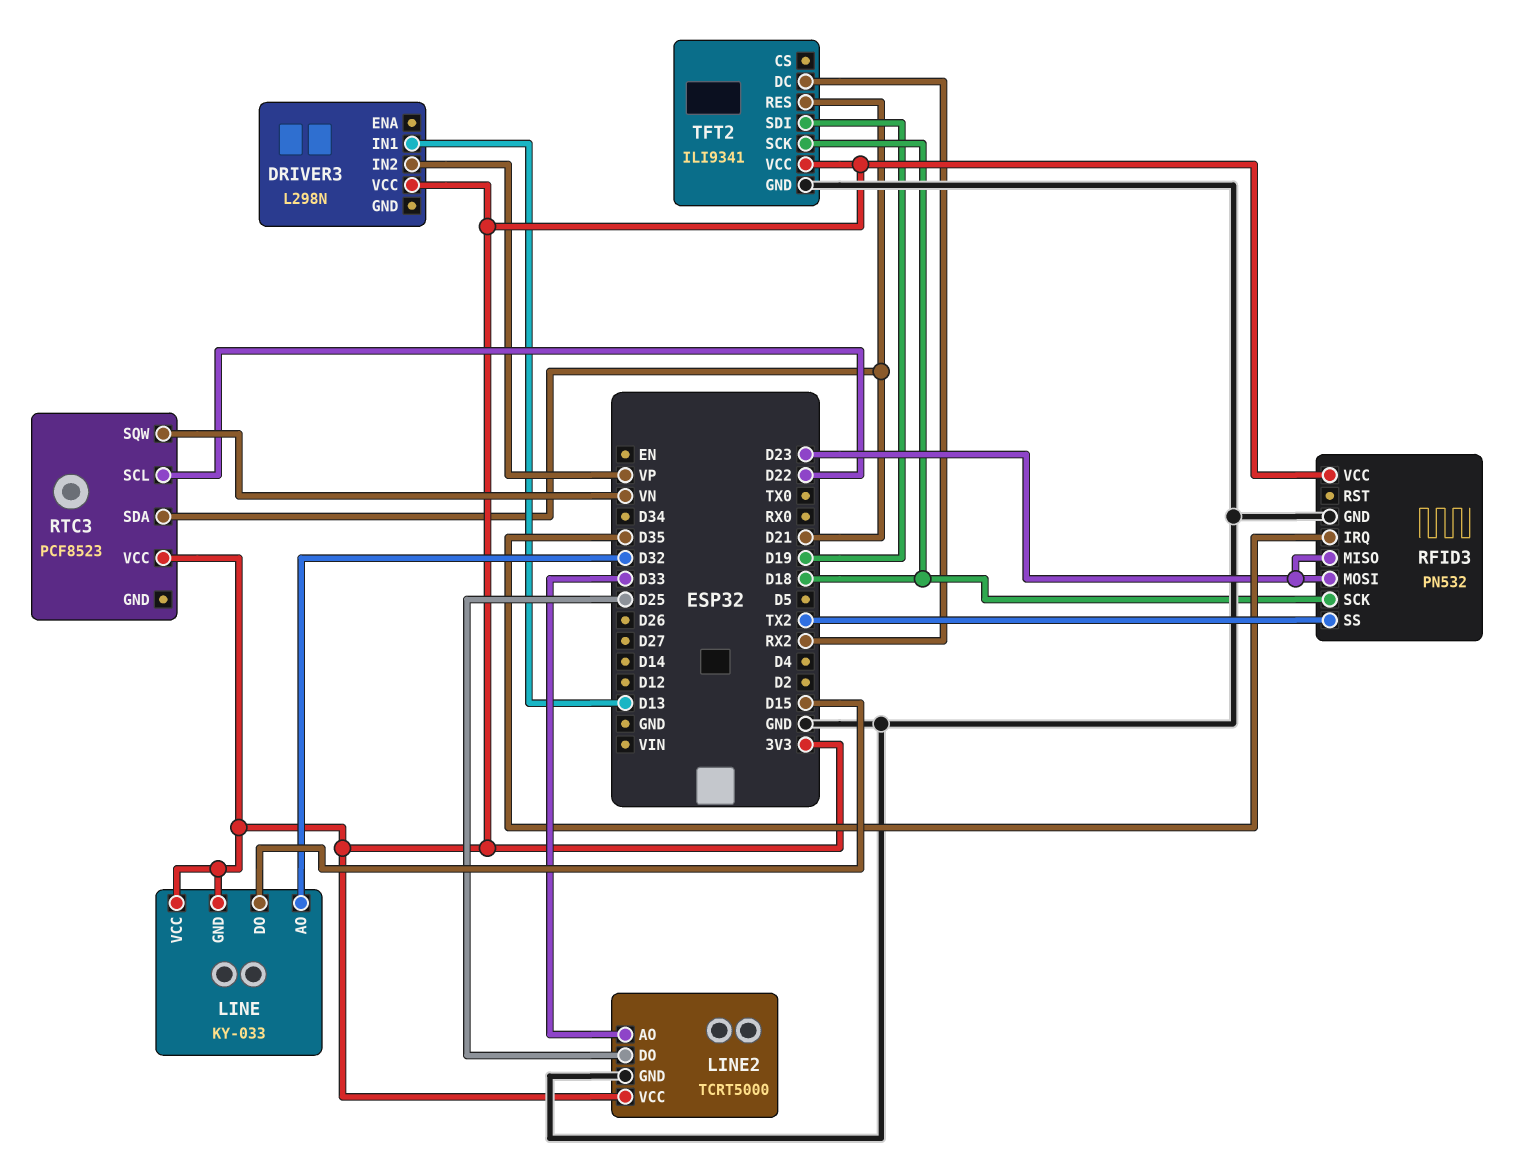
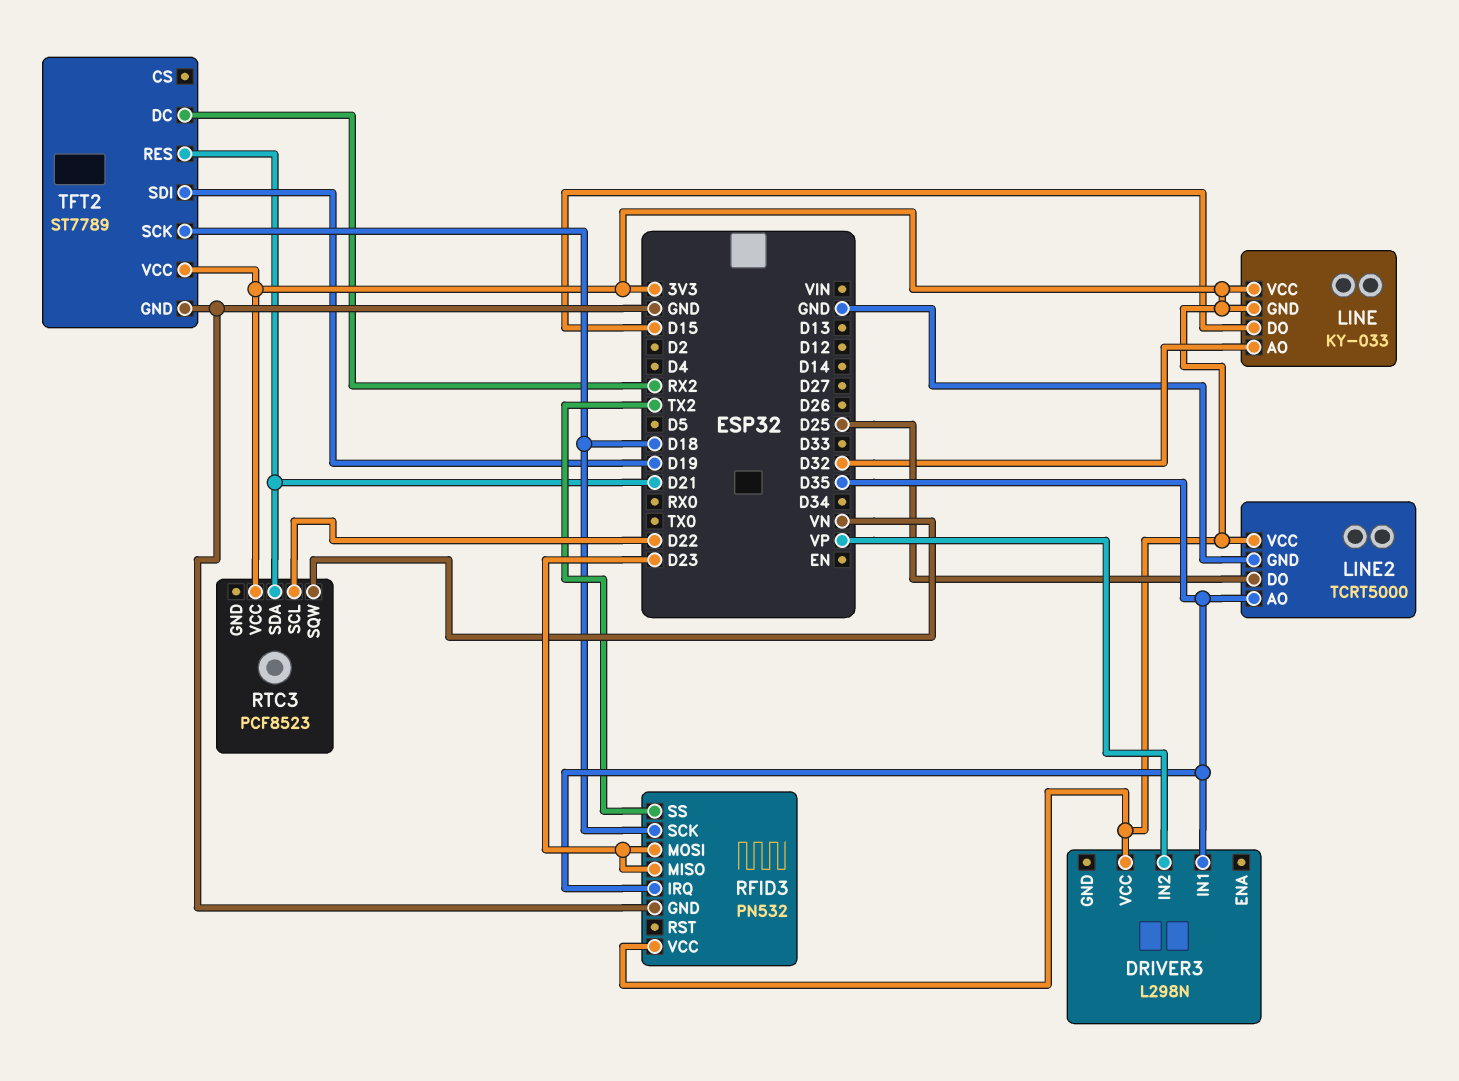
DRIVER3 pin IN1: D13 -> D35
LINE2 pin AO: D33 -> D35
TFT2: ILI9341 -> ST7789

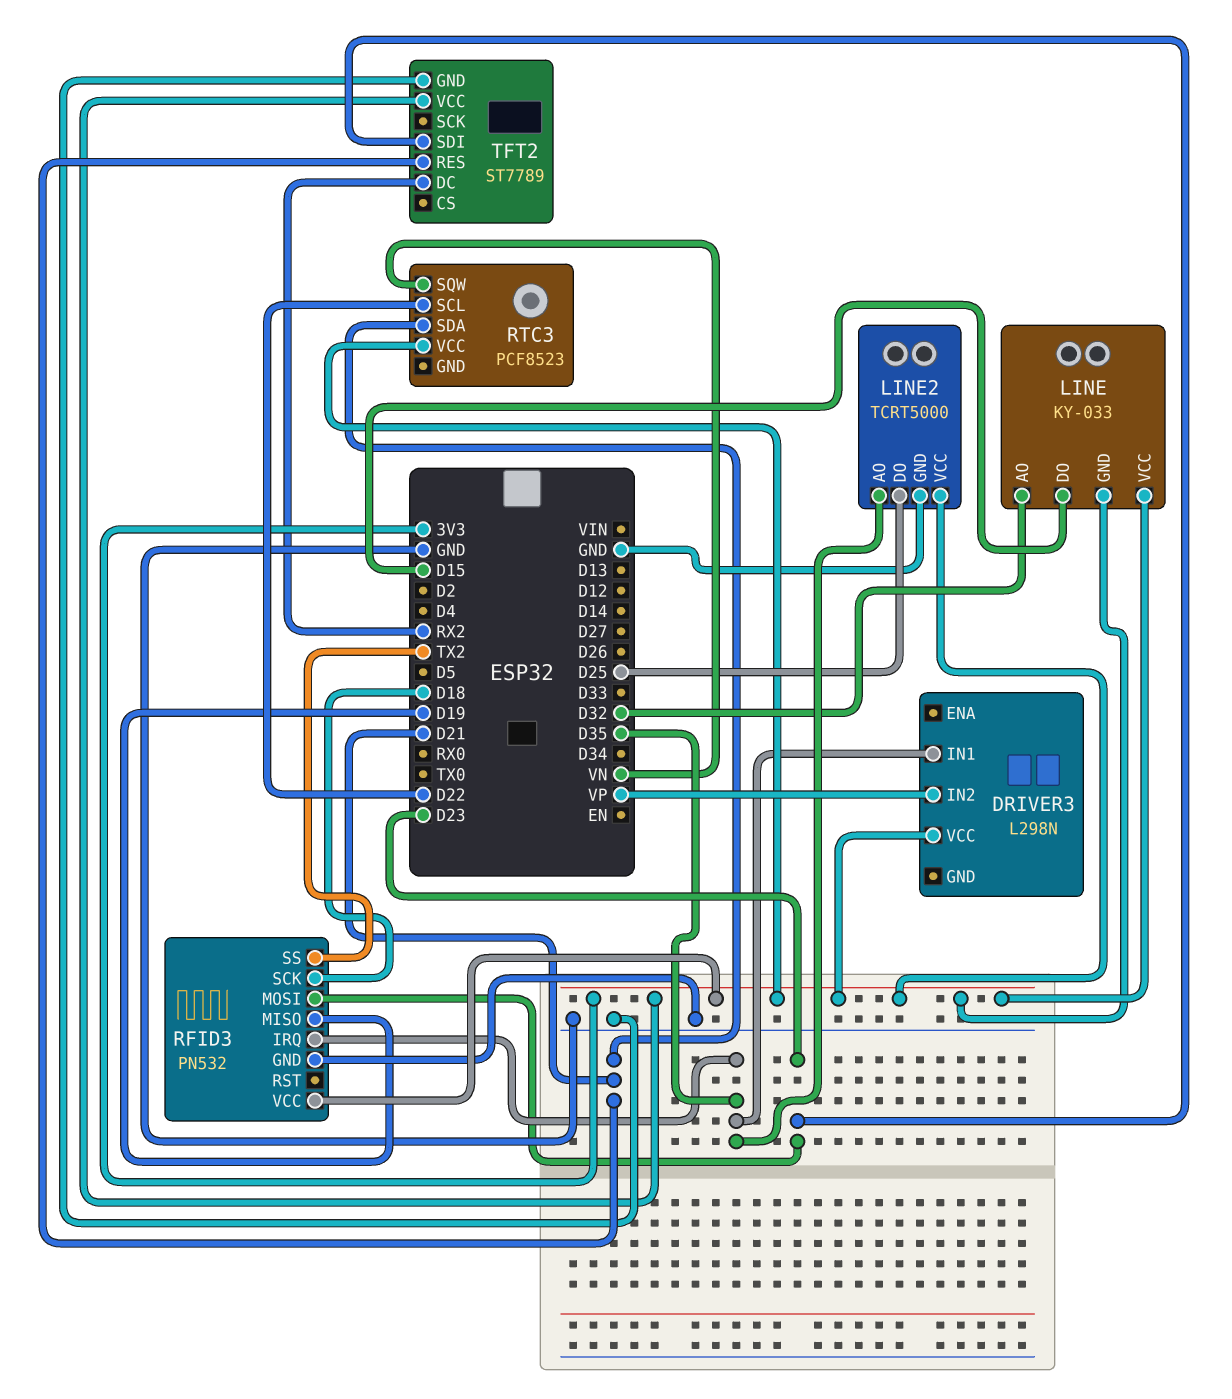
RFID3 pin MISO: D23 -> D19
TFT2 pin SCK: D18 -> none
TFT2 pin SDI: D19 -> D23

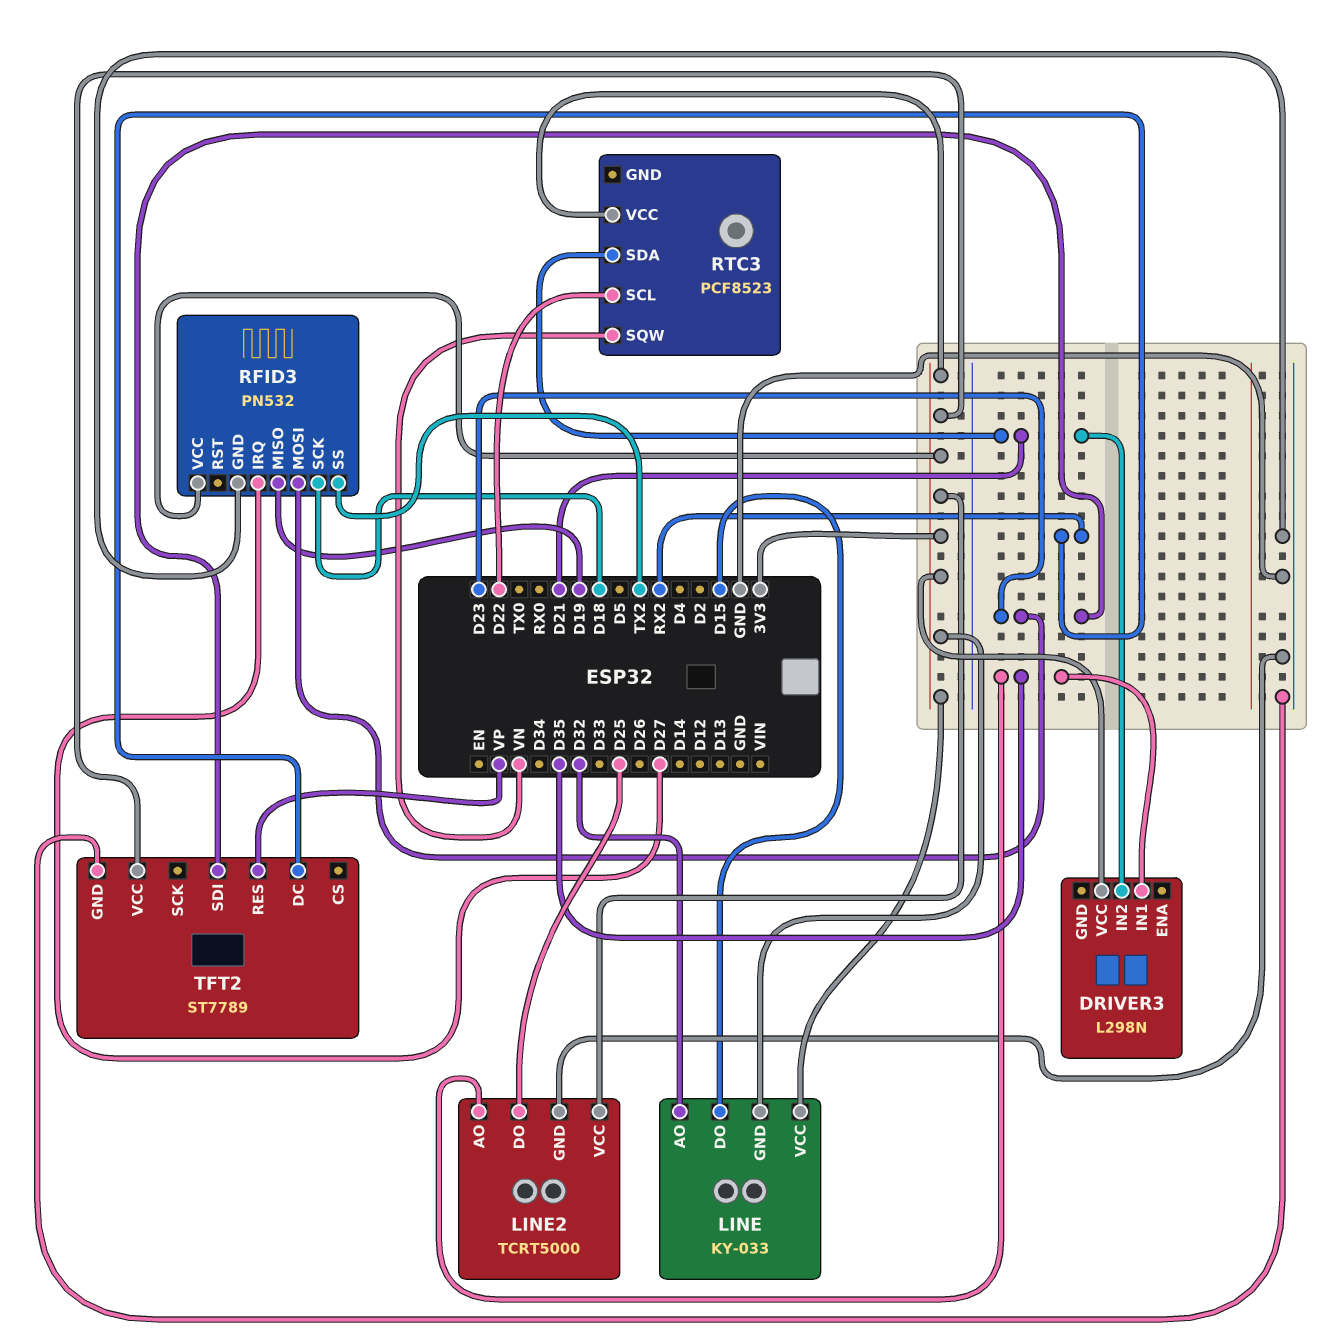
DRIVER3 pin IN2: VP -> D21
RFID3 pin IRQ: D35 -> D27
TFT2 pin RES: D21 -> VP

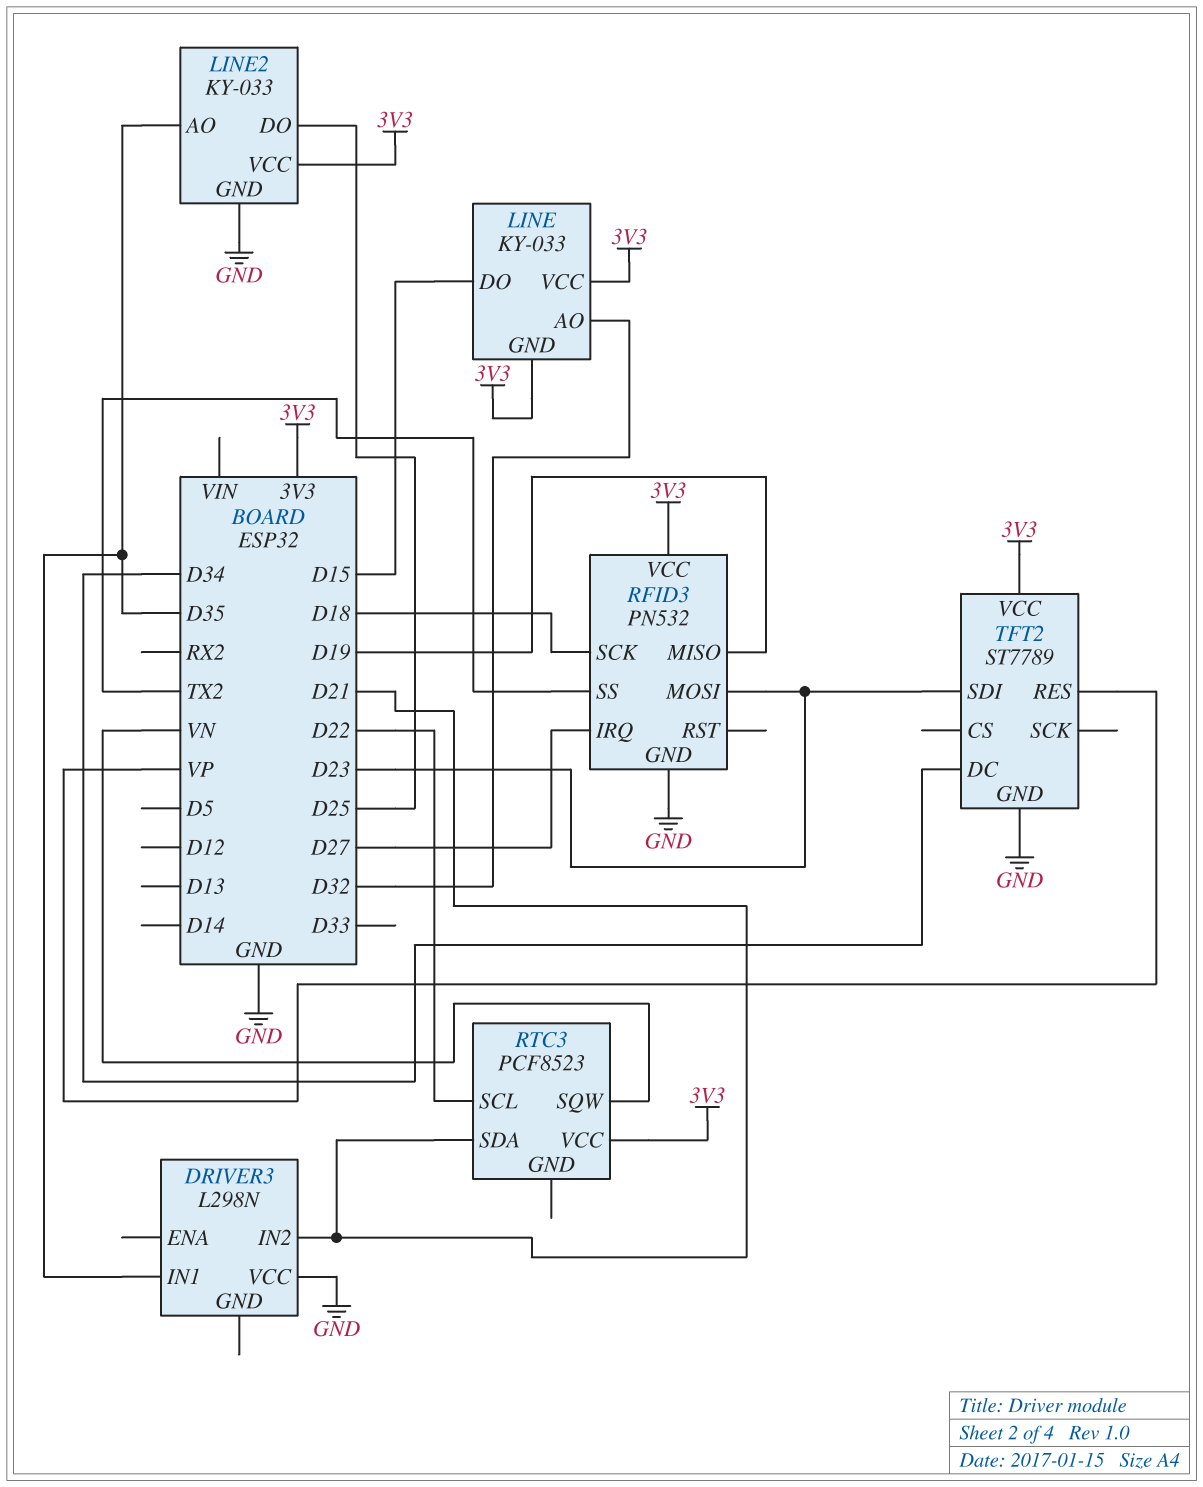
DRIVER3 pin VCC: 3V3 -> GND
LINE2: TCRT5000 -> KY-033
TFT2 pin DC: RX2 -> D34

